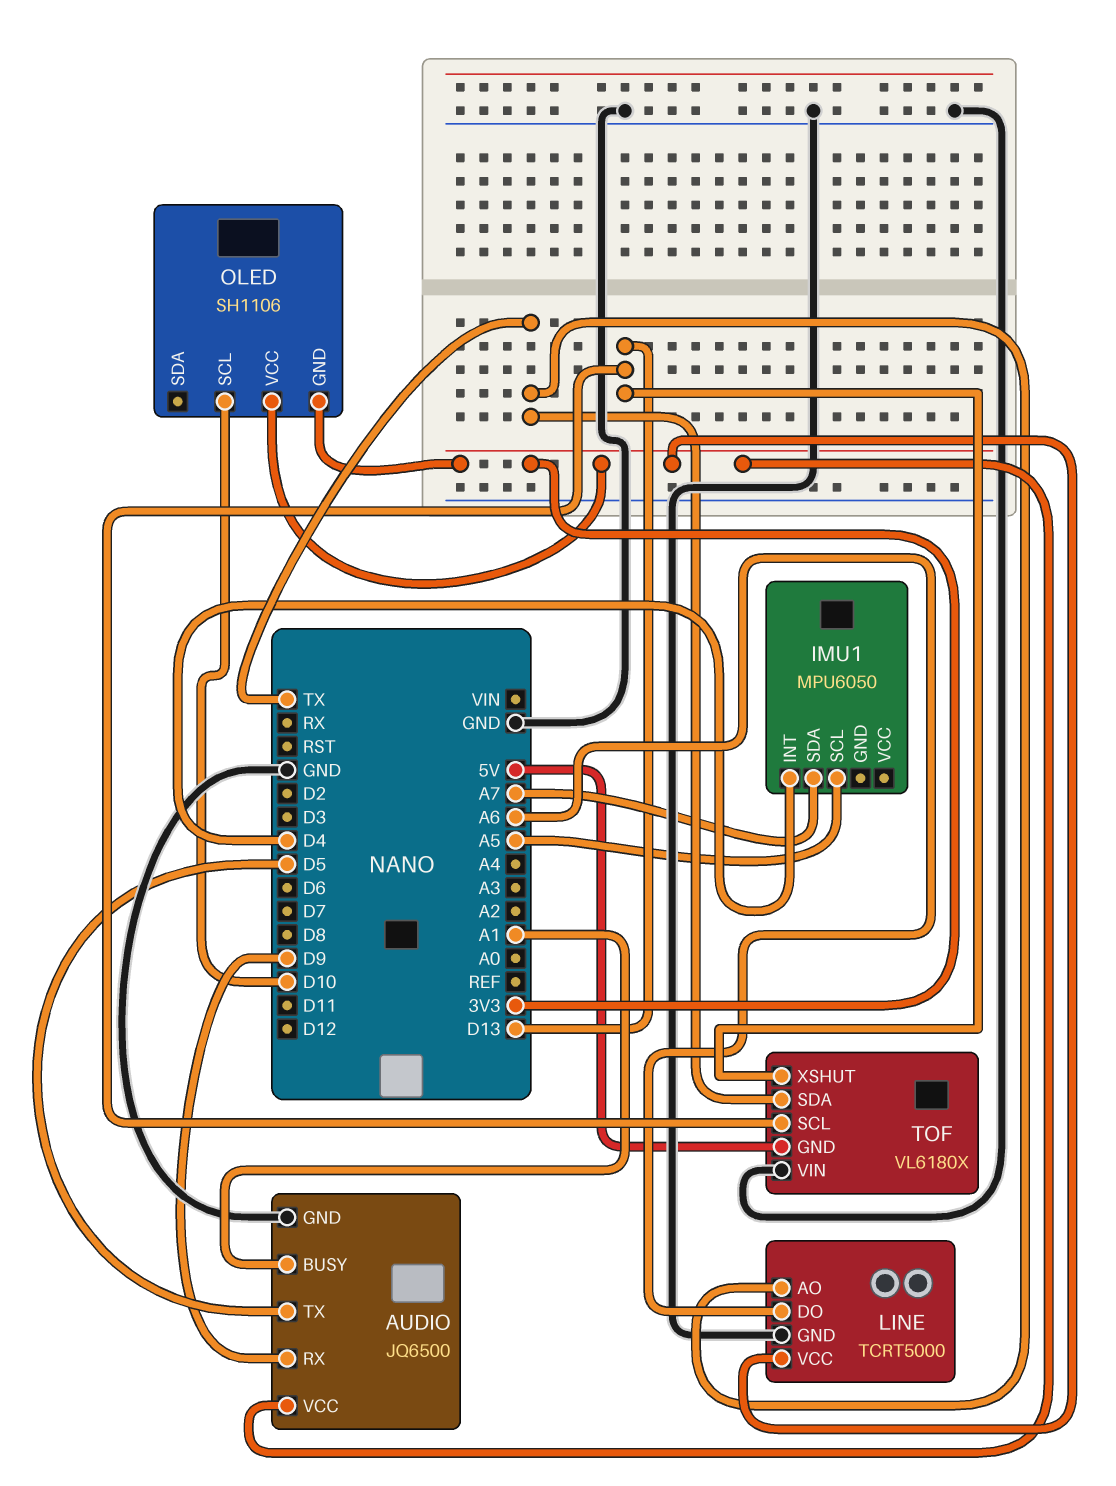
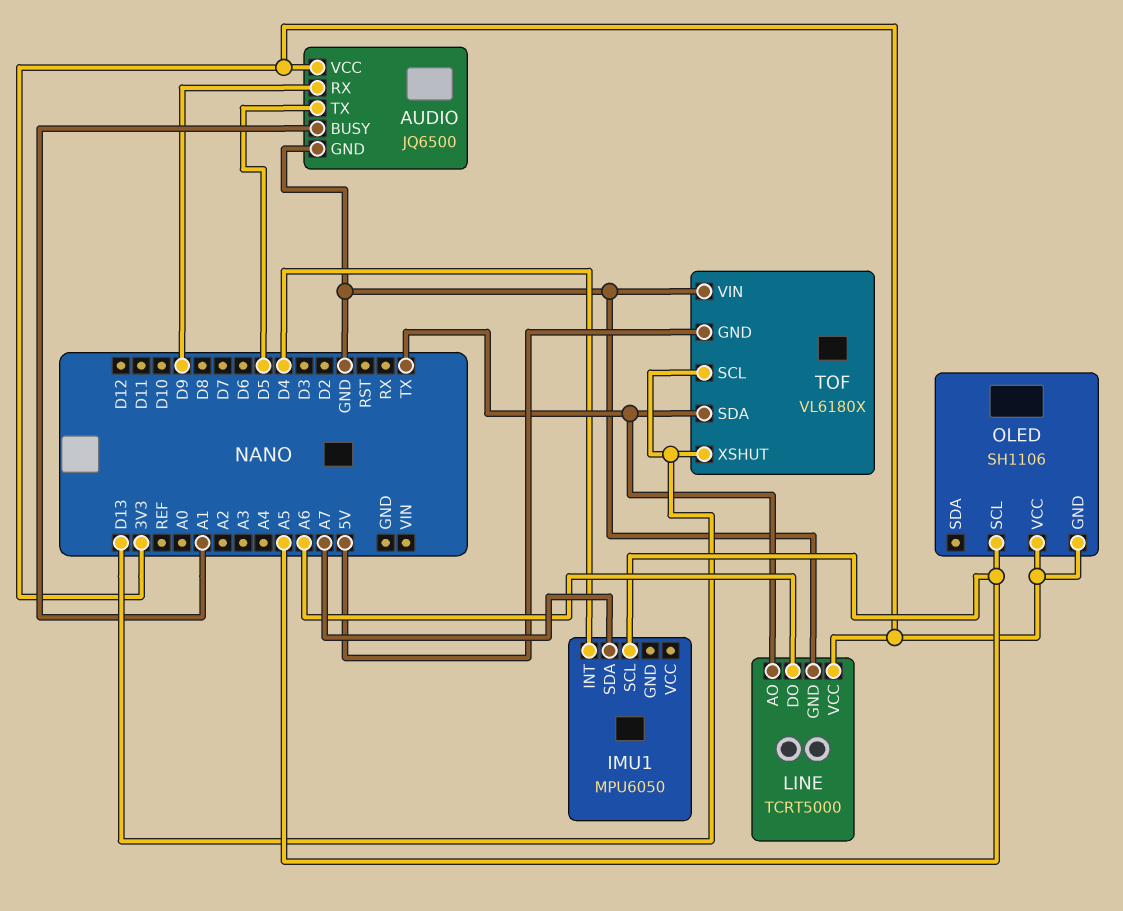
OLED pin SCL: D10 -> A5

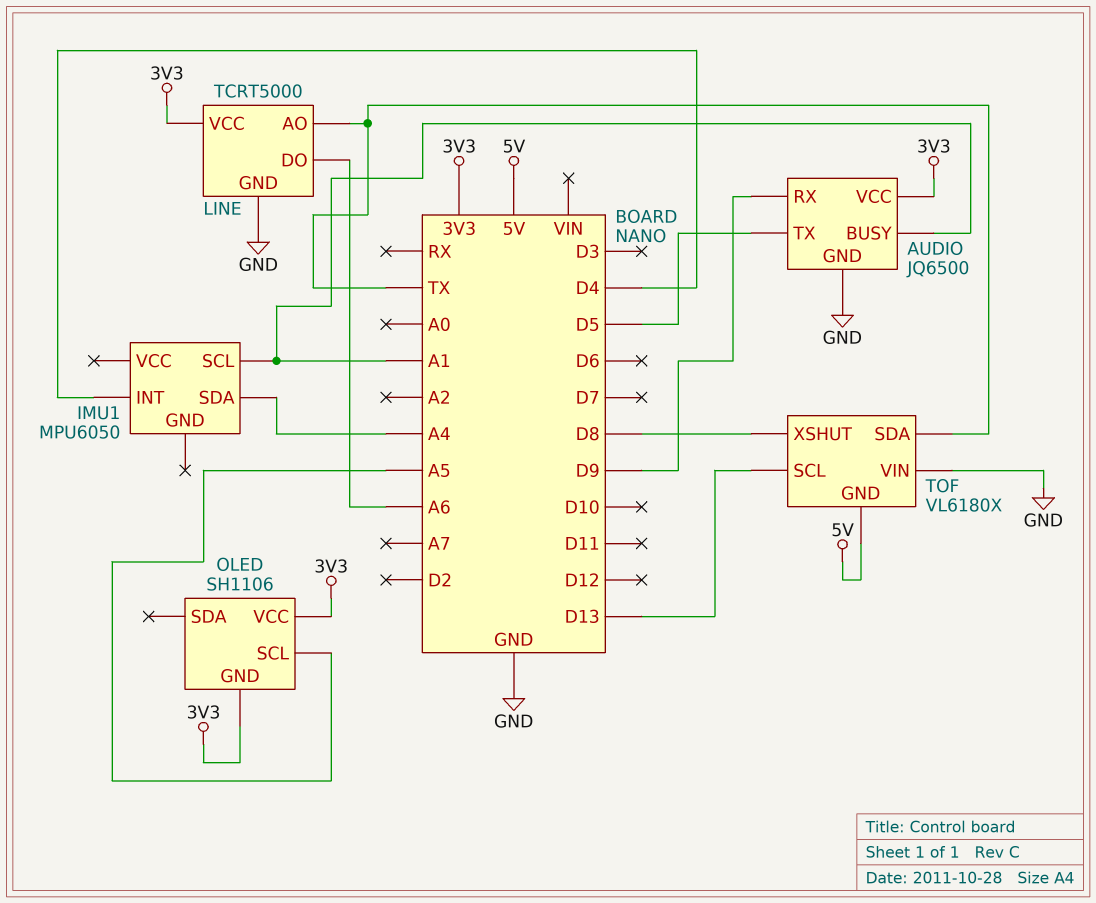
IMU1 pin SCL: A5 -> A1
IMU1 pin SDA: A7 -> A4
TOF pin XSHUT: D13 -> D8

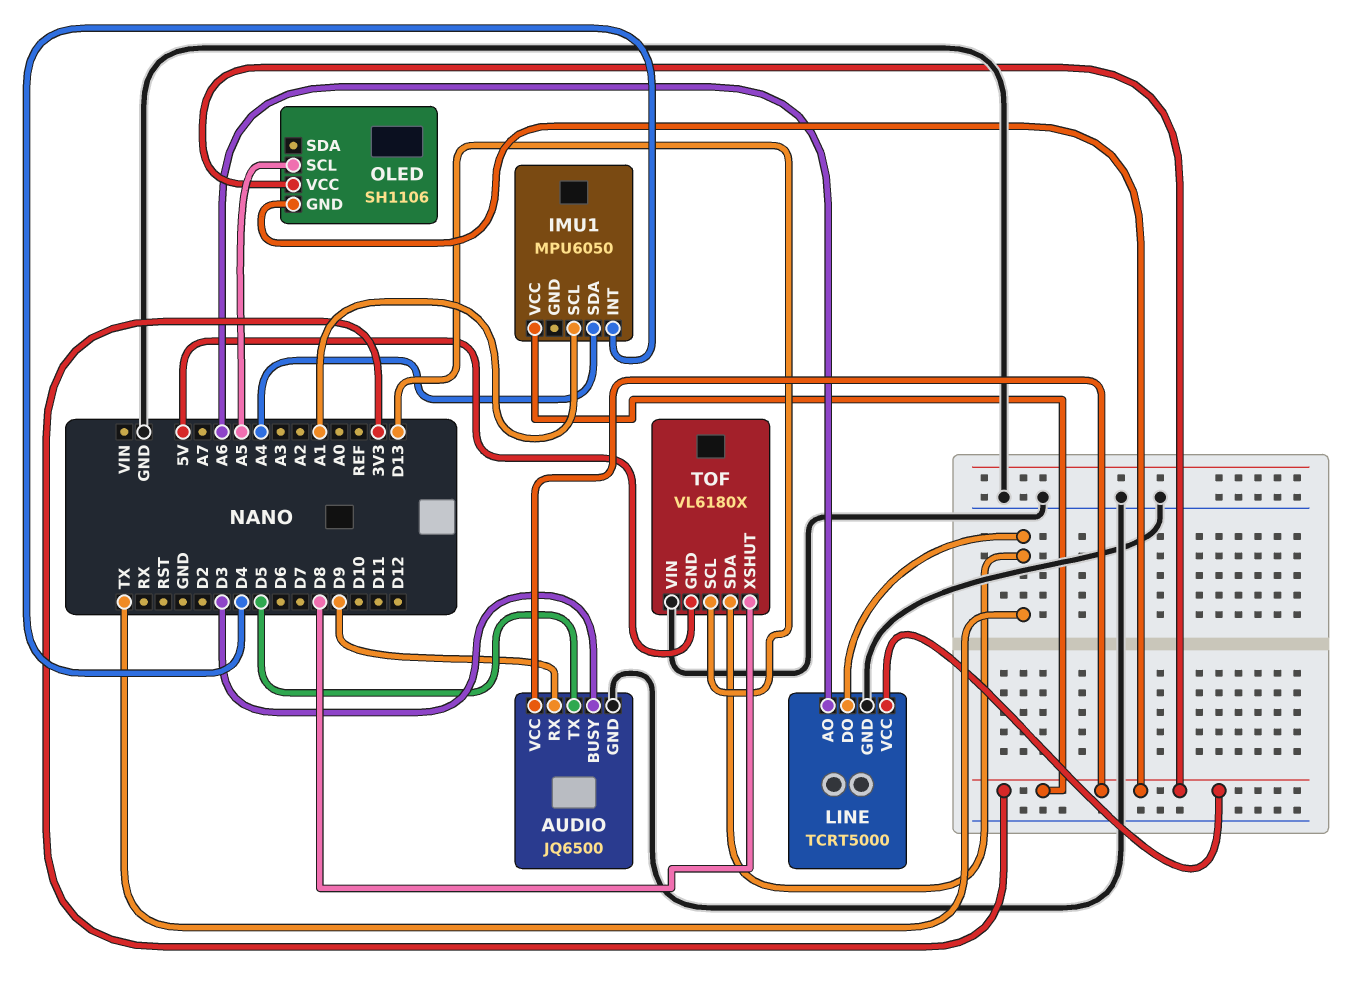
AUDIO pin BUSY: A1 -> D3
IMU1 pin VCC: none -> 3V3
LINE pin AO: TX -> A6
LINE pin DO: A6 -> TX

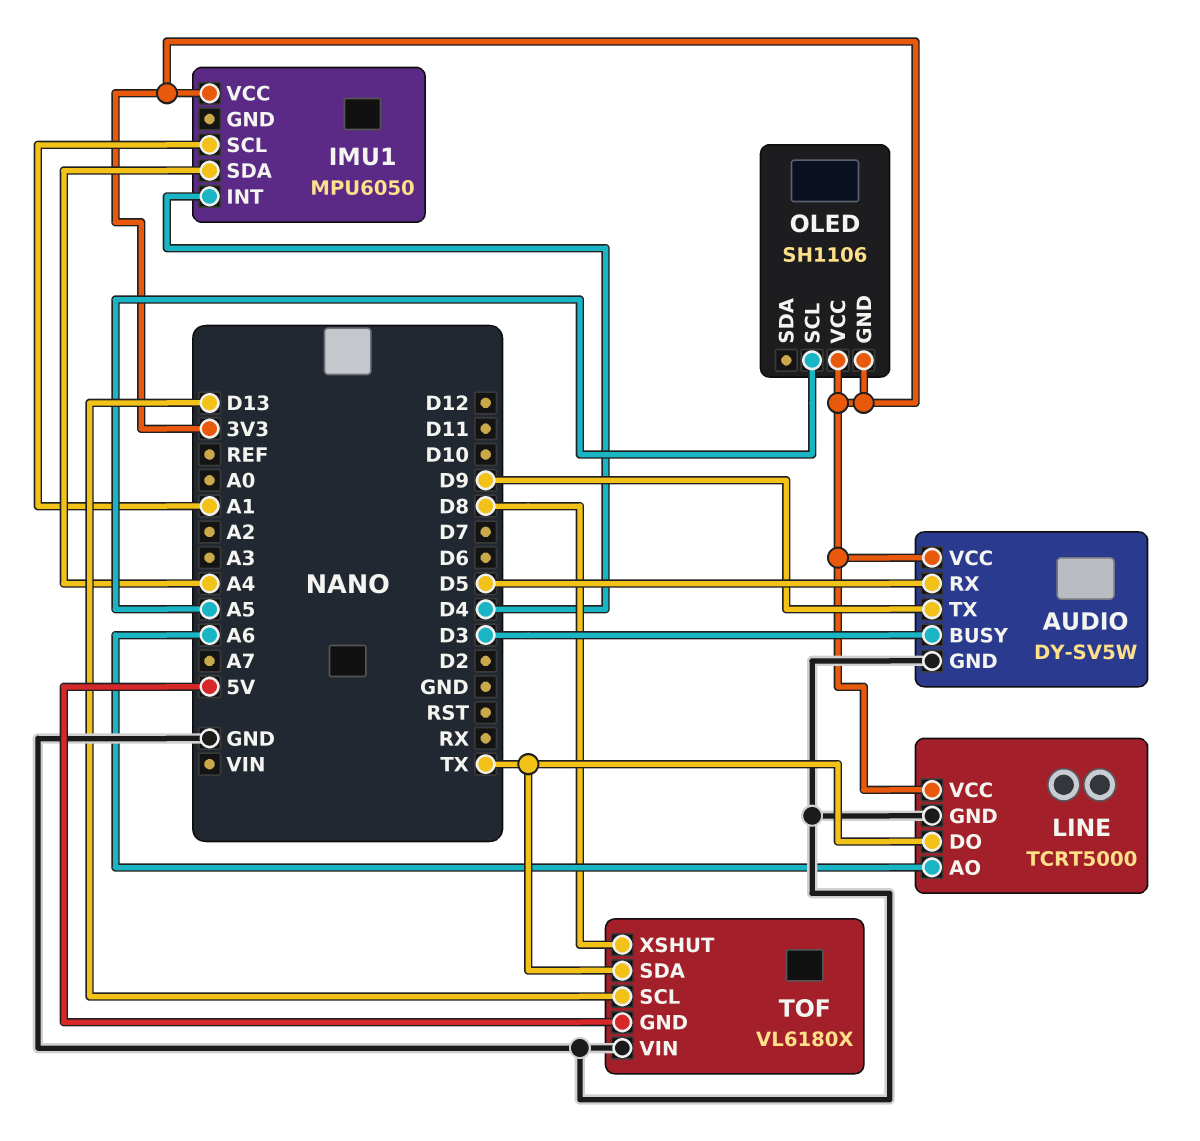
AUDIO: JQ6500 -> DY-SV5W
AUDIO pin RX: D9 -> D5
AUDIO pin TX: D5 -> D9

